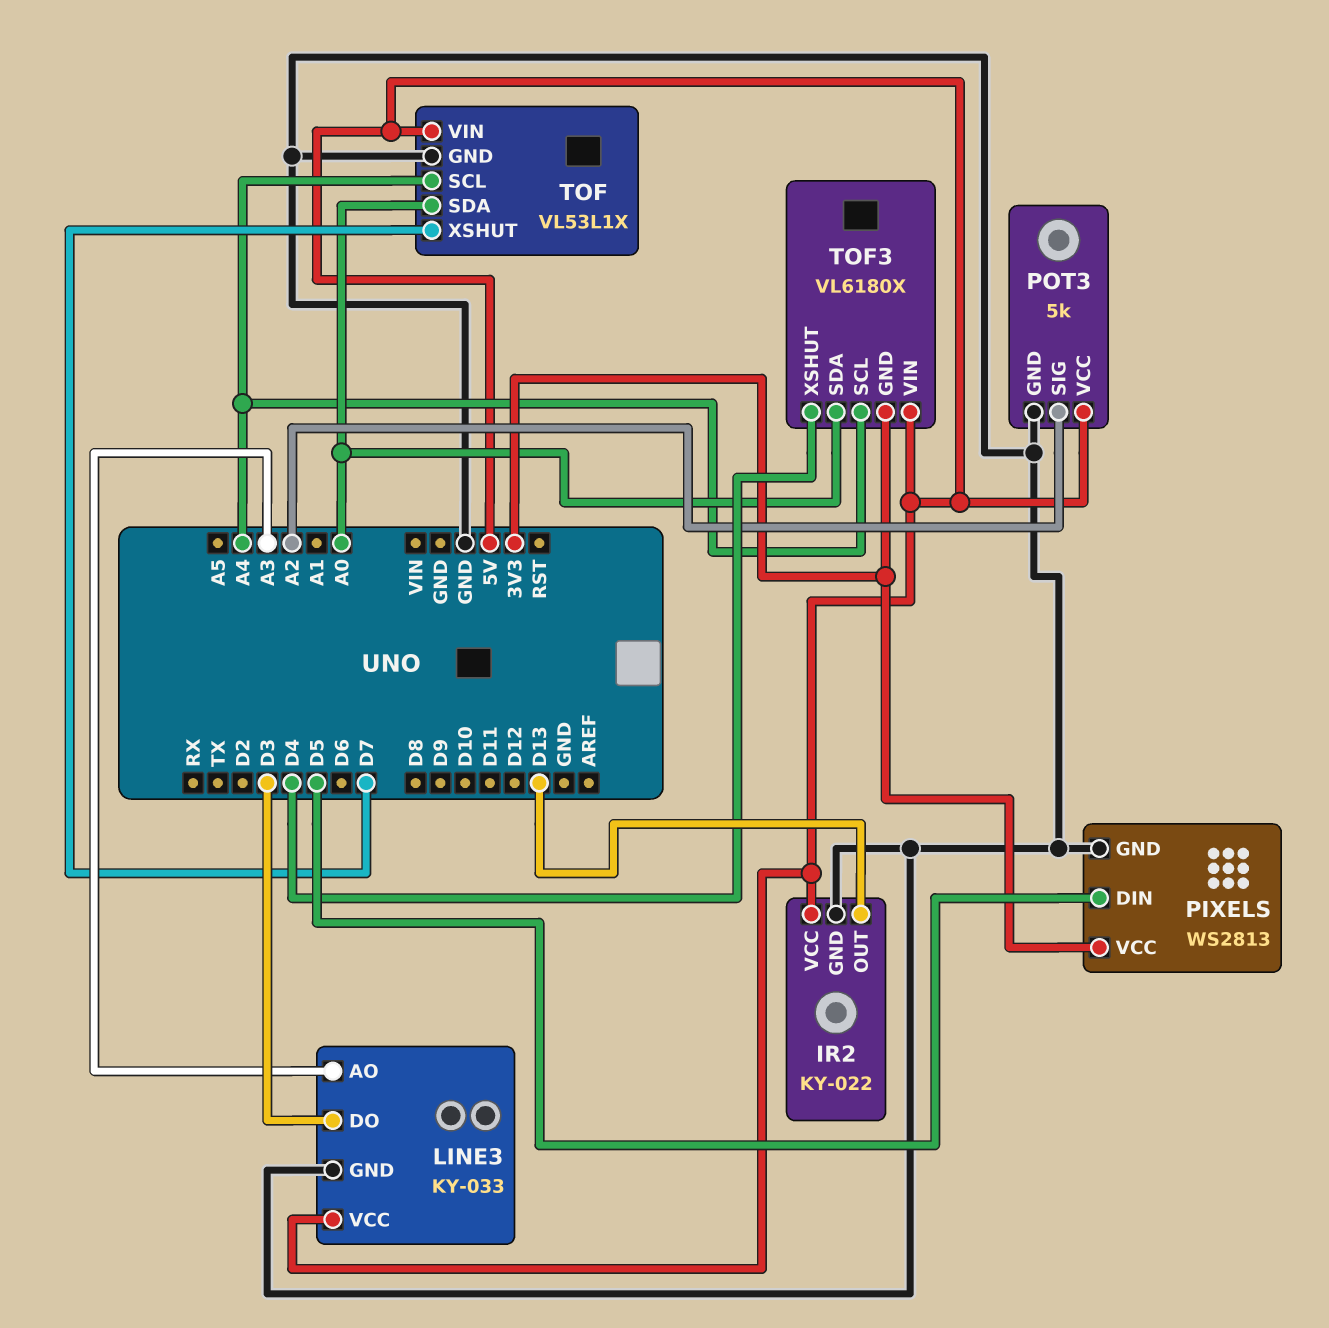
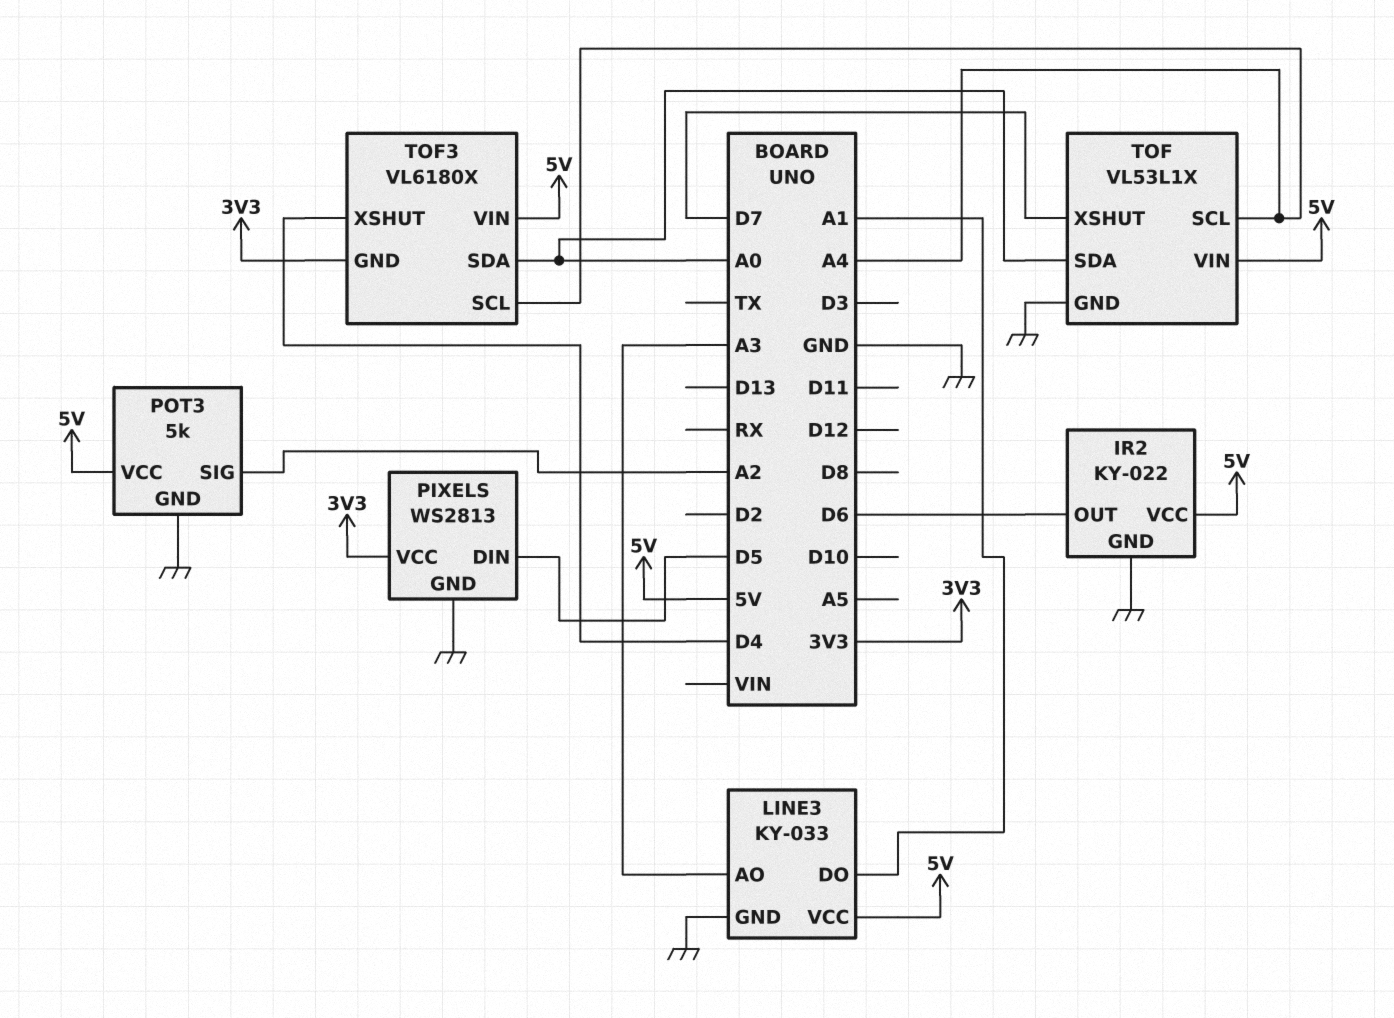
IR2 pin OUT: D13 -> D6
LINE3 pin DO: D3 -> A1

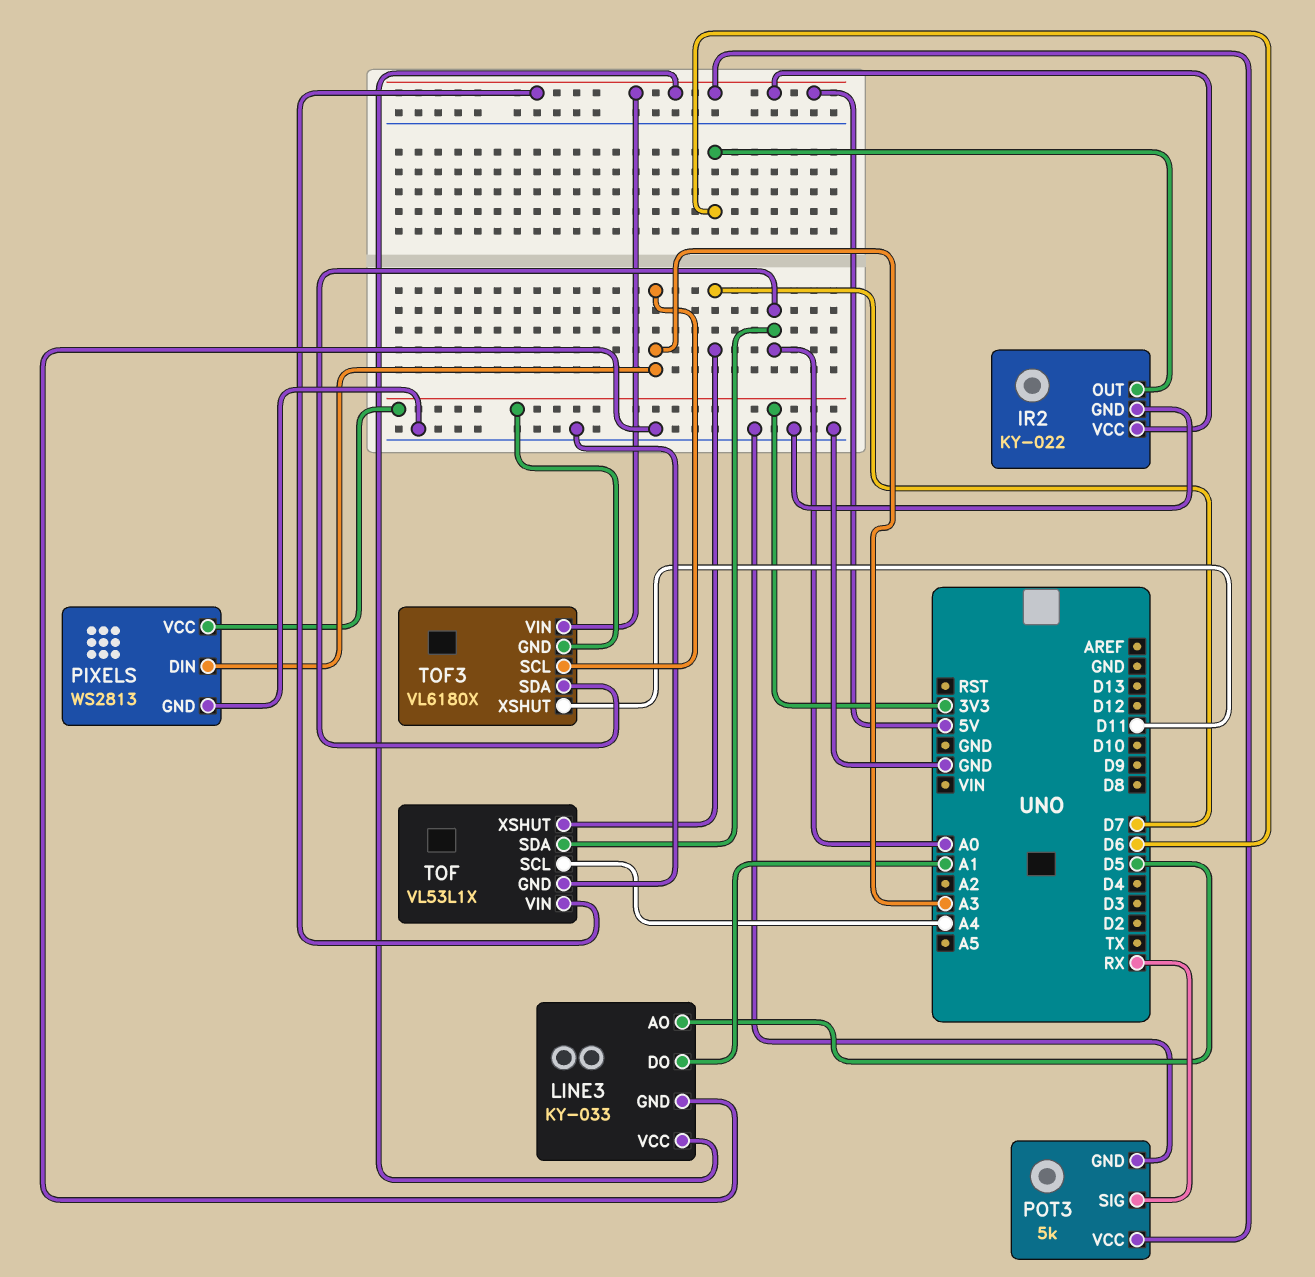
LINE3 pin AO: A3 -> D5
PIXELS pin DIN: D5 -> A3
POT3 pin SIG: A2 -> RX
TOF3 pin SCL: A4 -> A3
TOF3 pin XSHUT: D4 -> D11

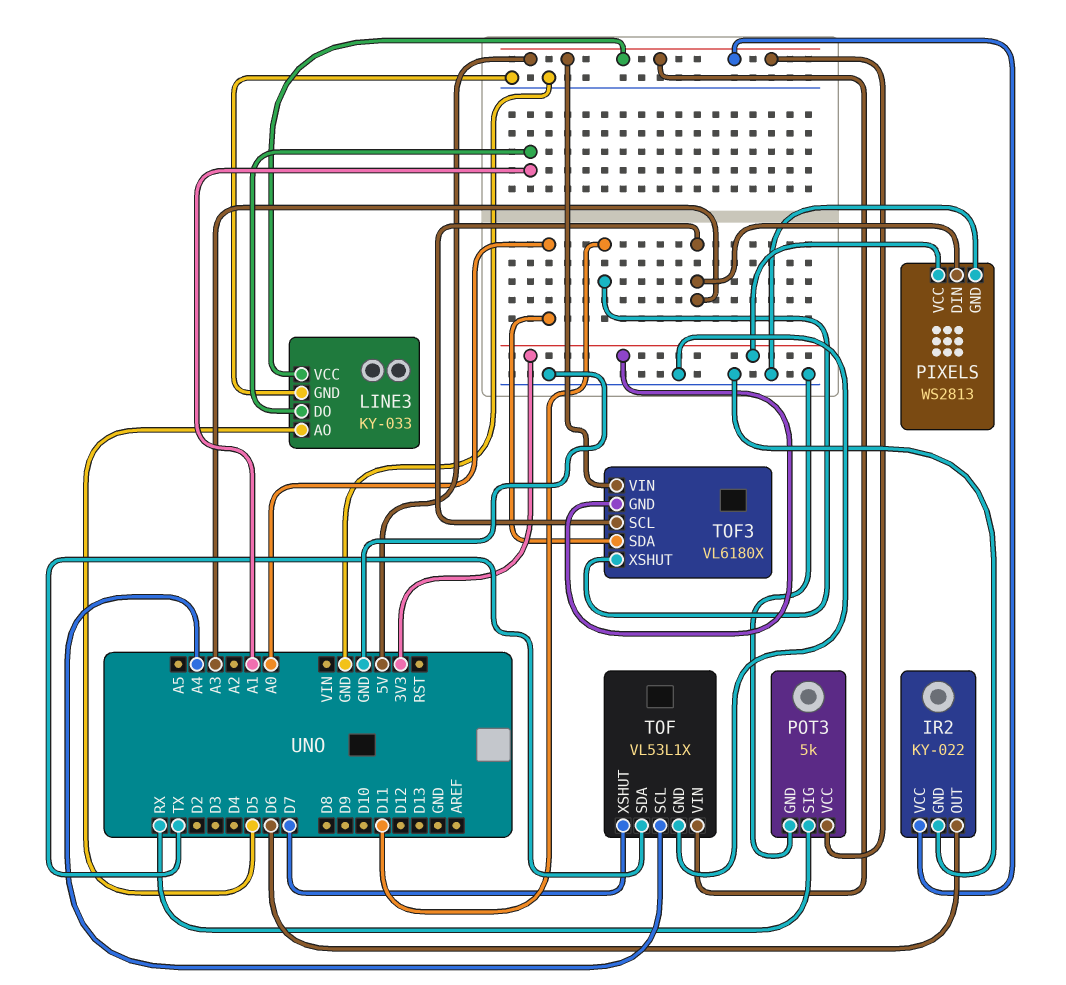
TOF pin SDA: A0 -> TX

